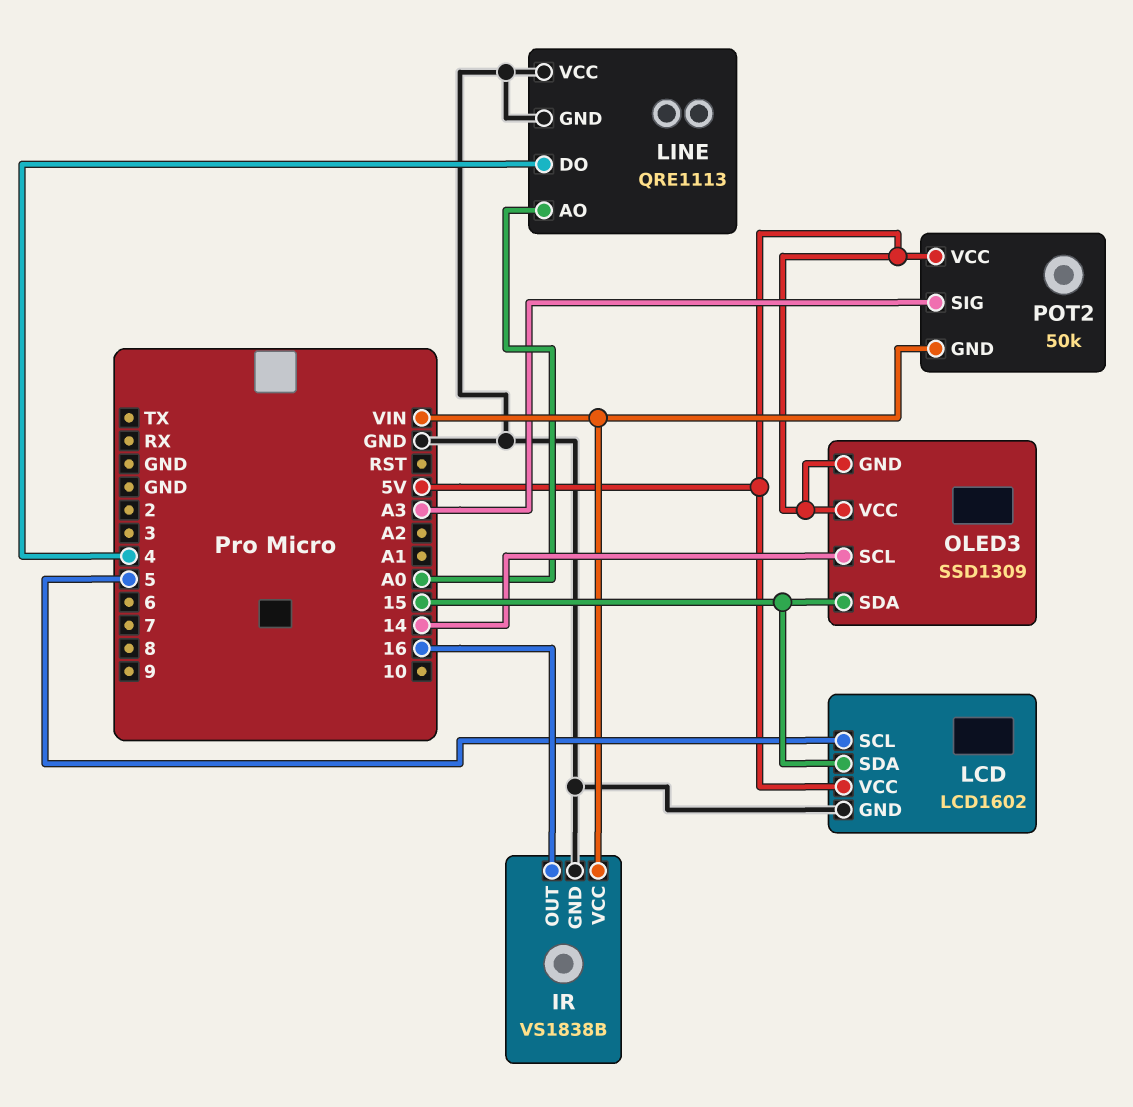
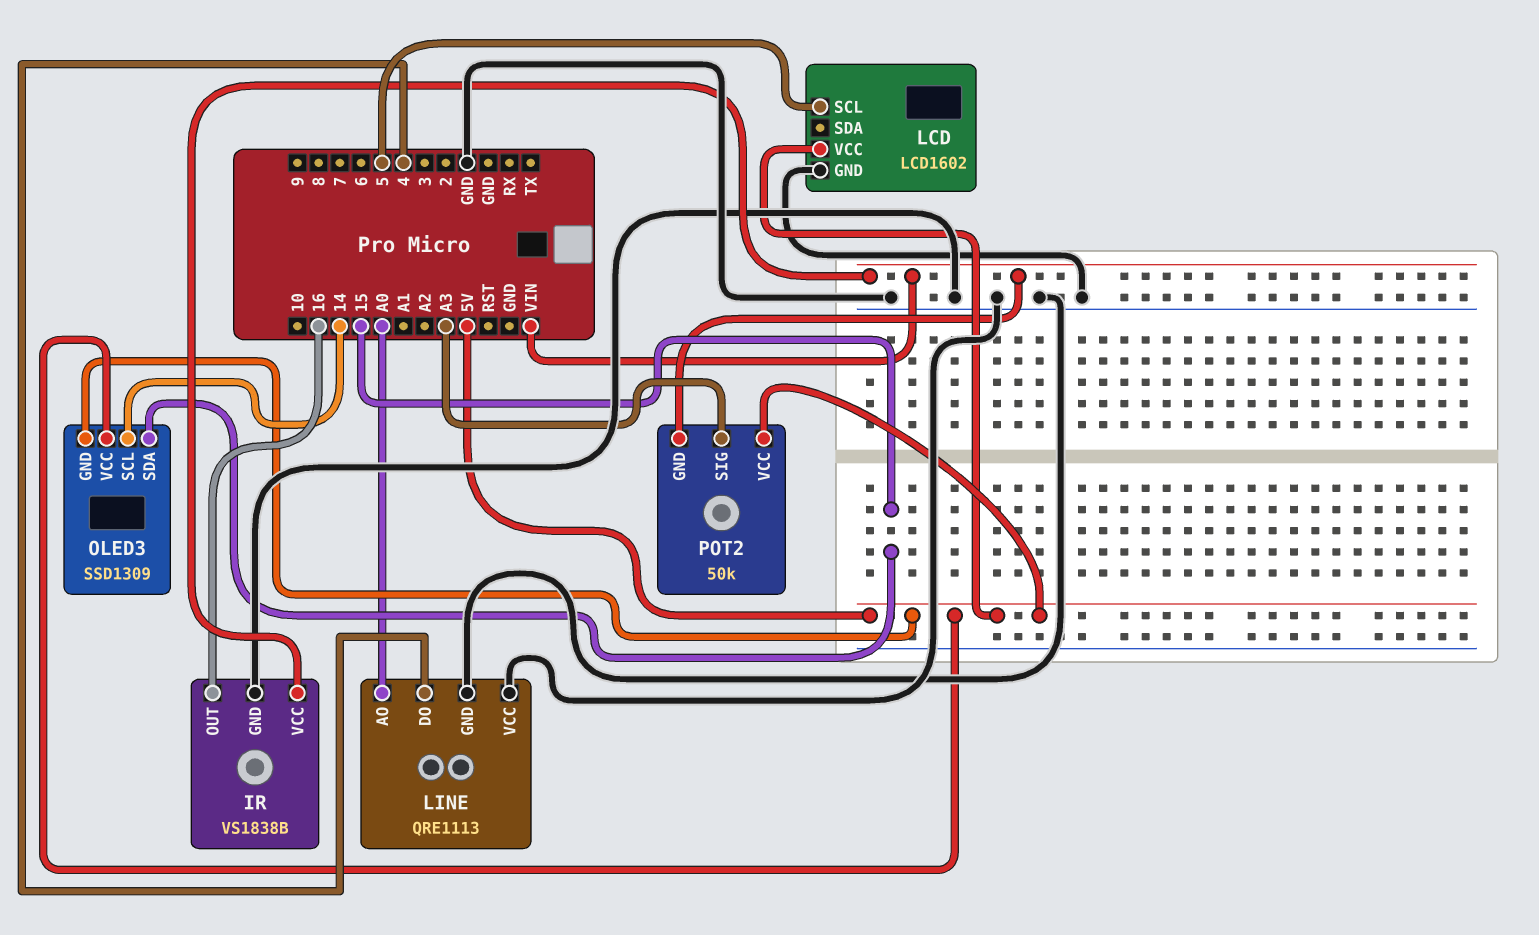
LCD pin SDA: 15 -> none

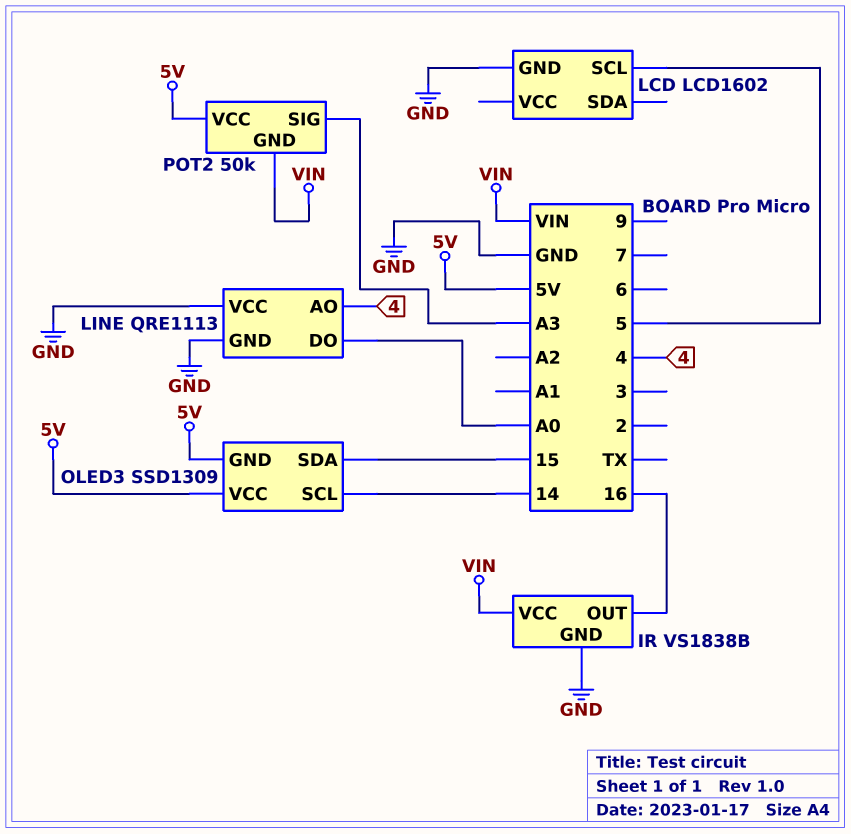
LCD pin VCC: 5V -> none
LINE pin AO: A0 -> 4
LINE pin DO: 4 -> A0

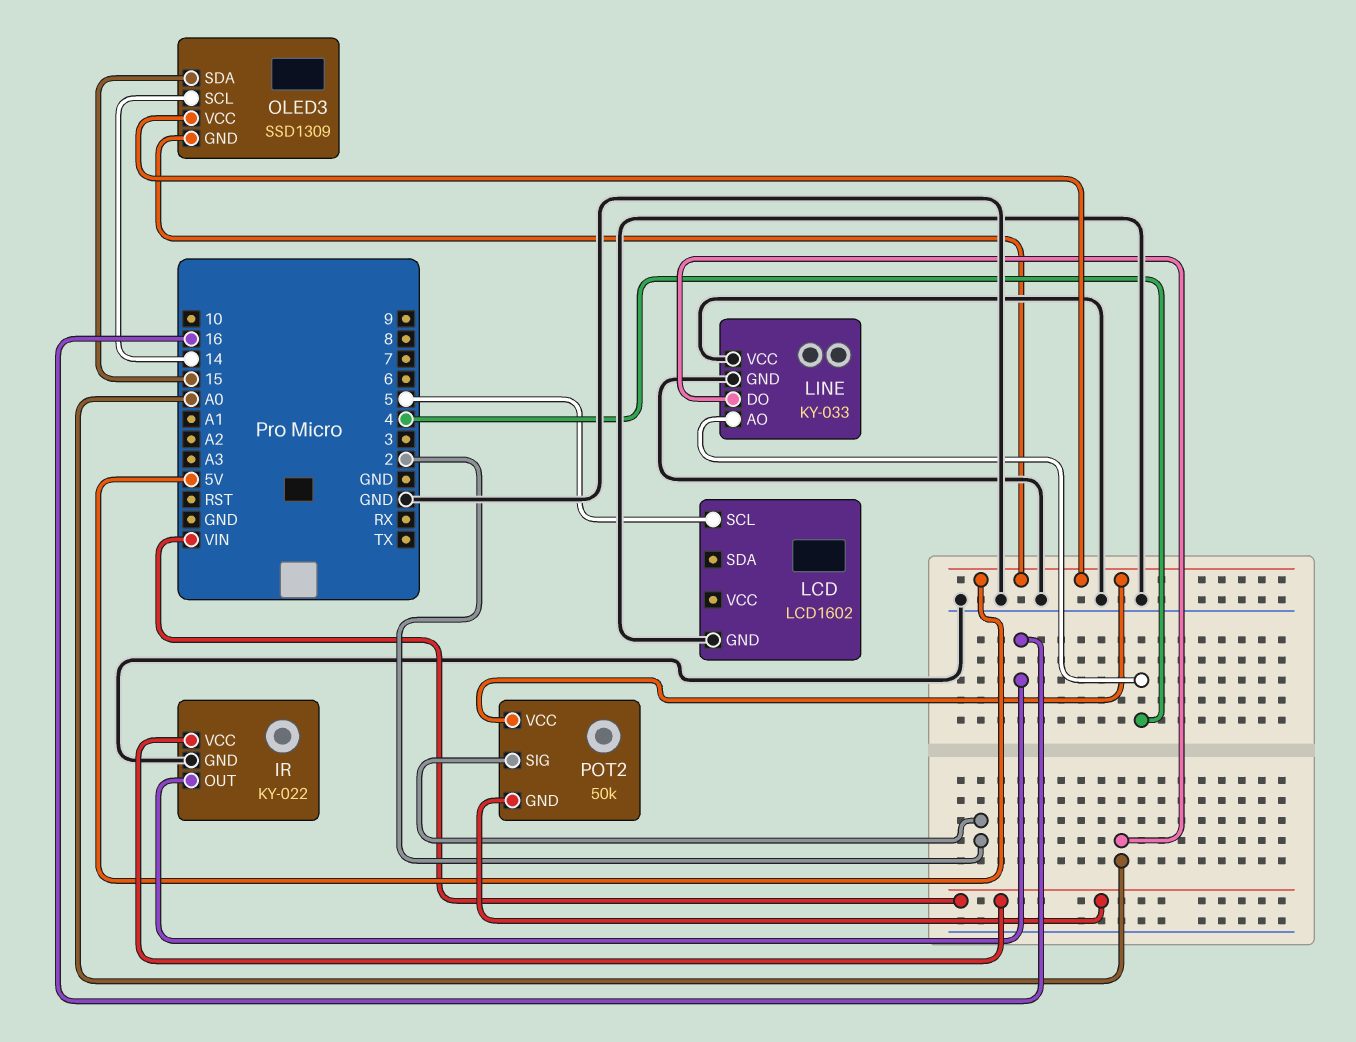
IR: VS1838B -> KY-022
LINE: QRE1113 -> KY-033
POT2 pin SIG: A3 -> 2

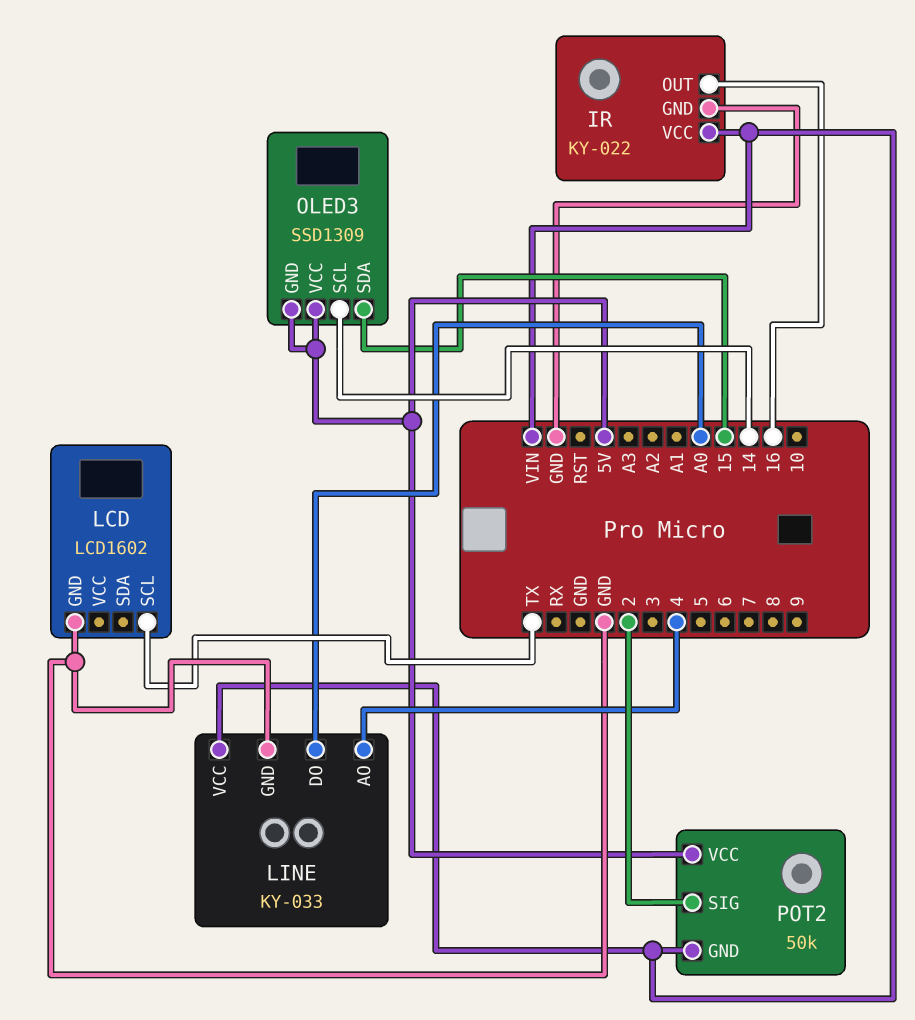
LCD pin SCL: 5 -> TX
LINE pin VCC: GND -> VIN

